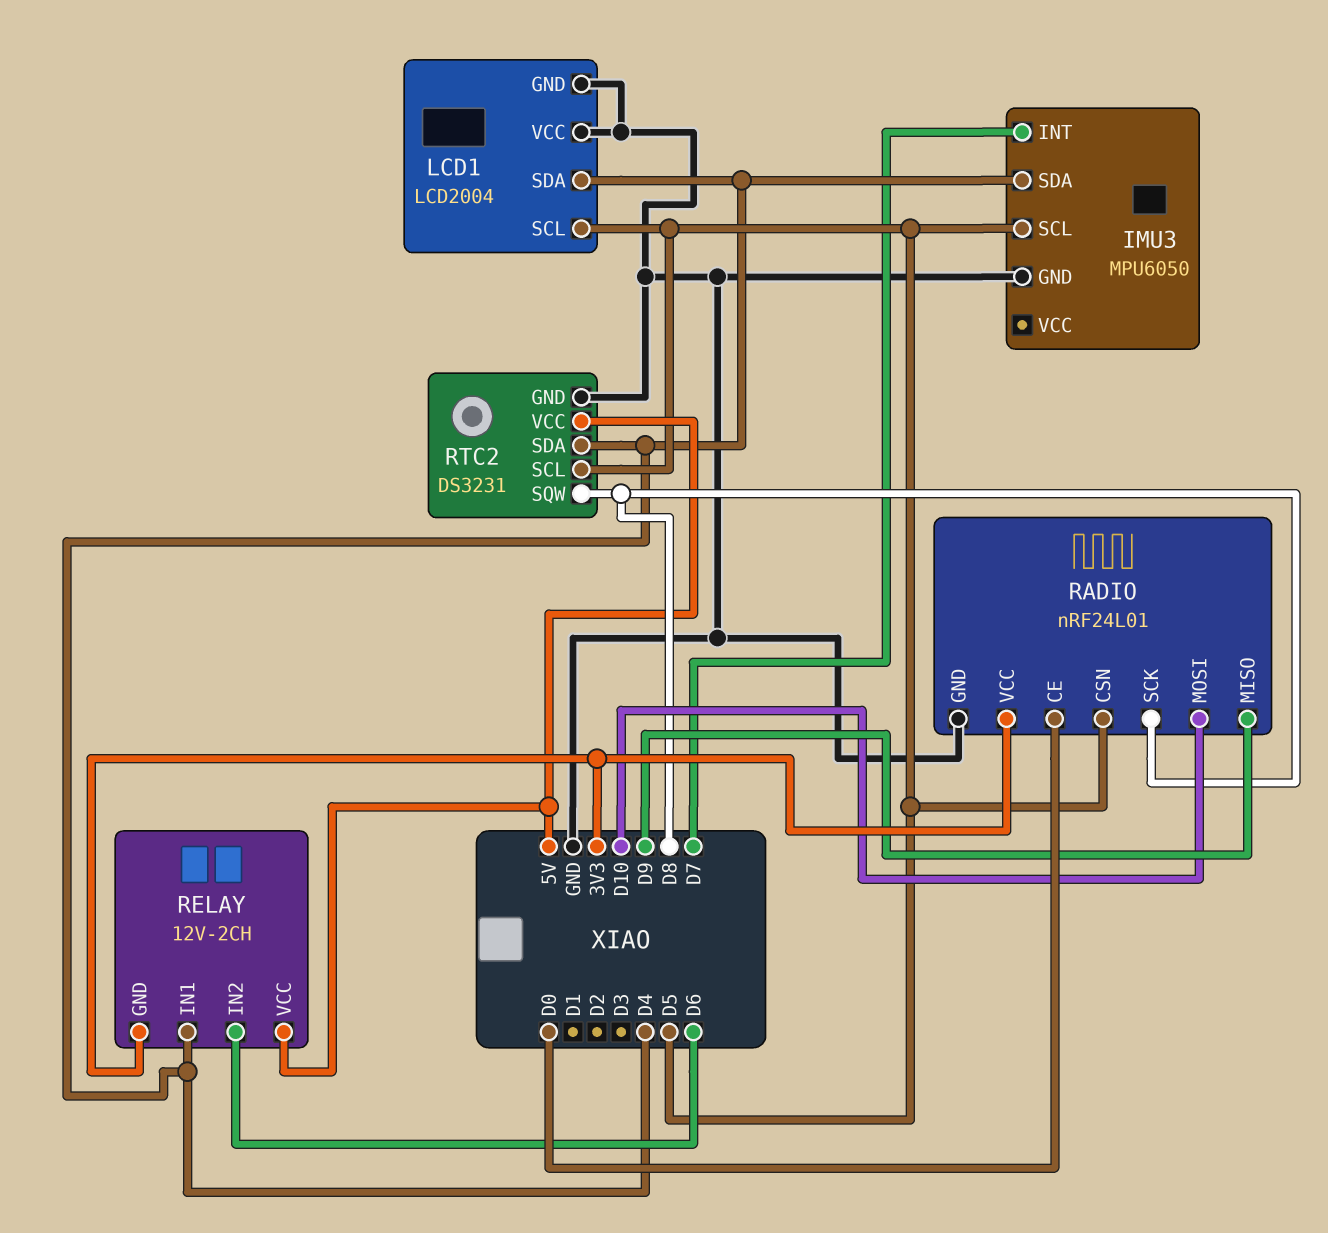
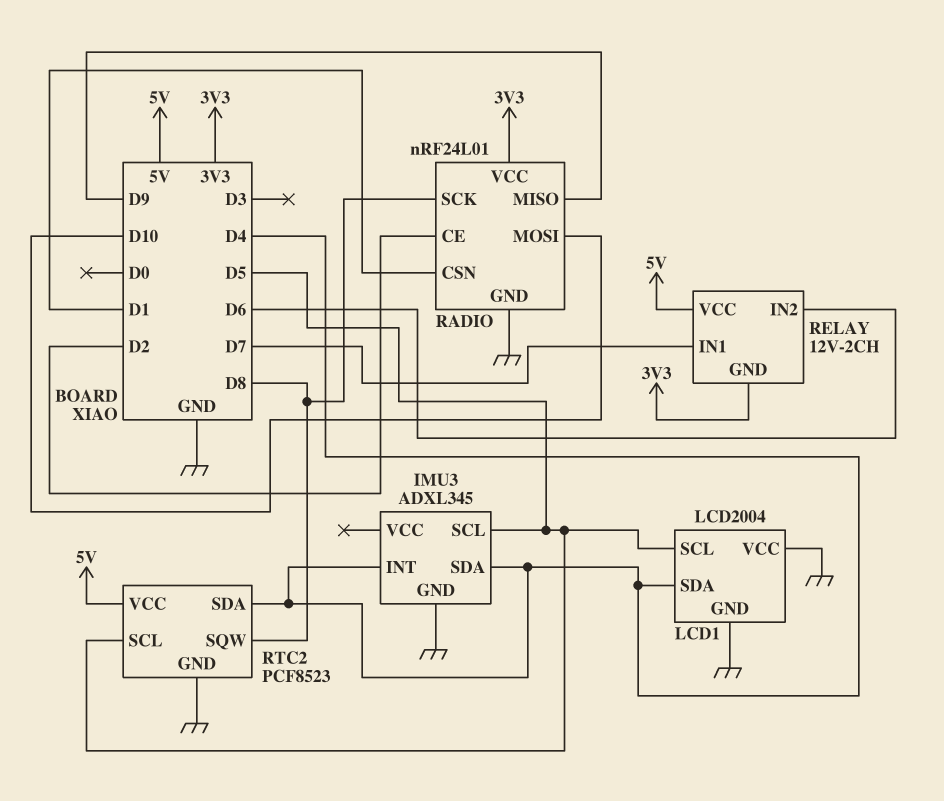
IMU3: MPU6050 -> ADXL345
IMU3 pin INT: D7 -> D4
RADIO pin CE: D0 -> D2
RADIO pin CSN: D5 -> D1
RELAY pin IN1: D4 -> D7
RTC2: DS3231 -> PCF8523

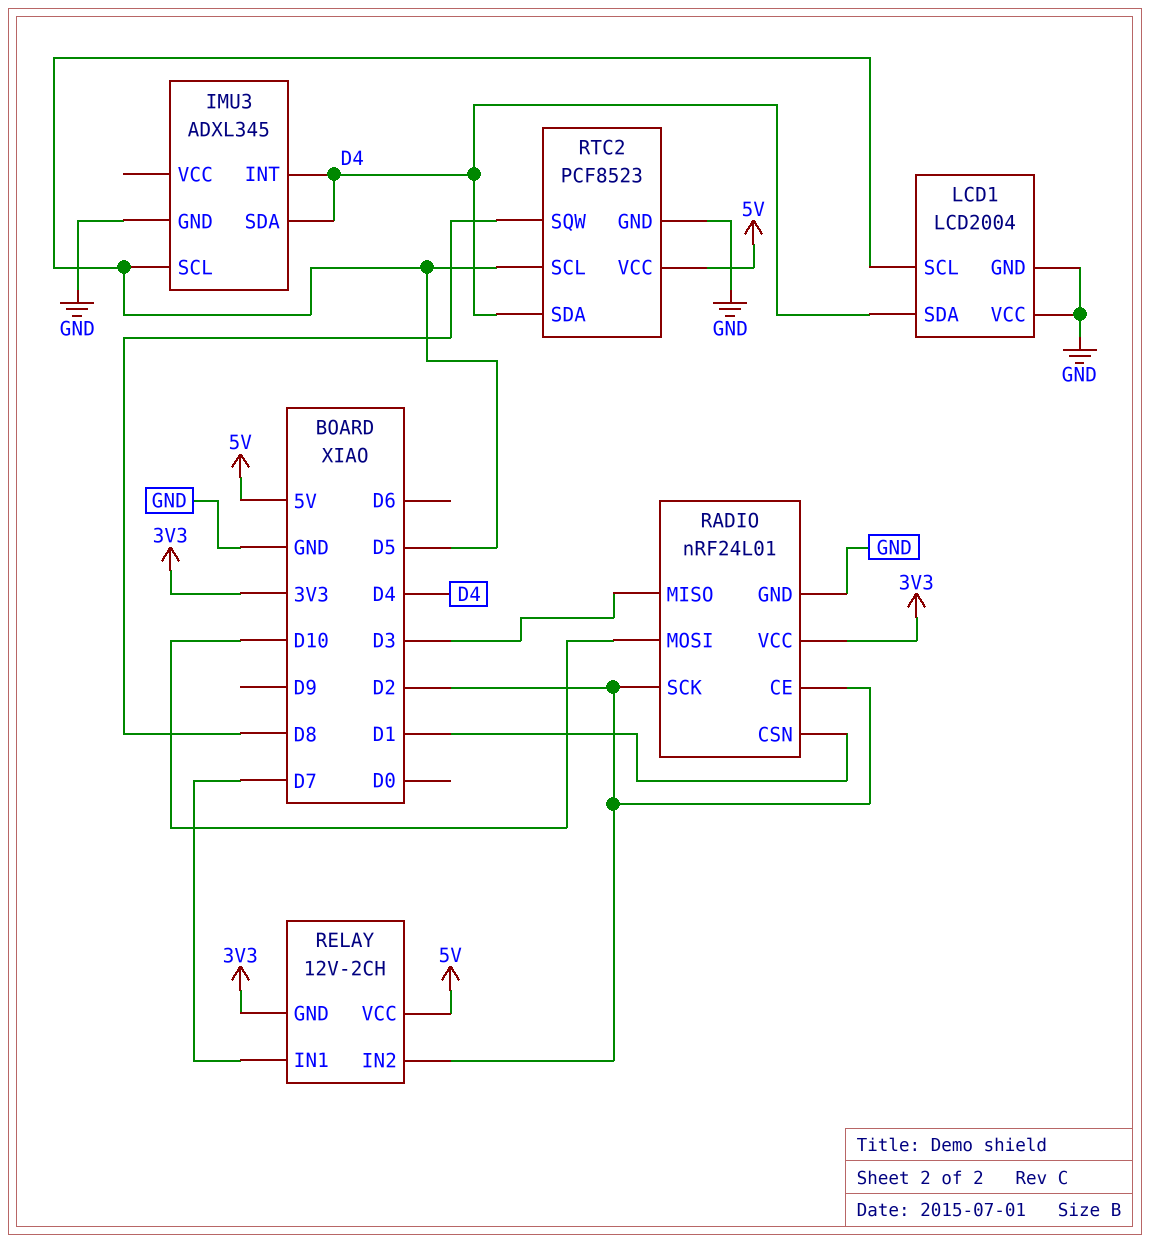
RADIO pin MISO: D9 -> D3
RADIO pin SCK: D8 -> D2
RELAY pin IN2: D6 -> D2

